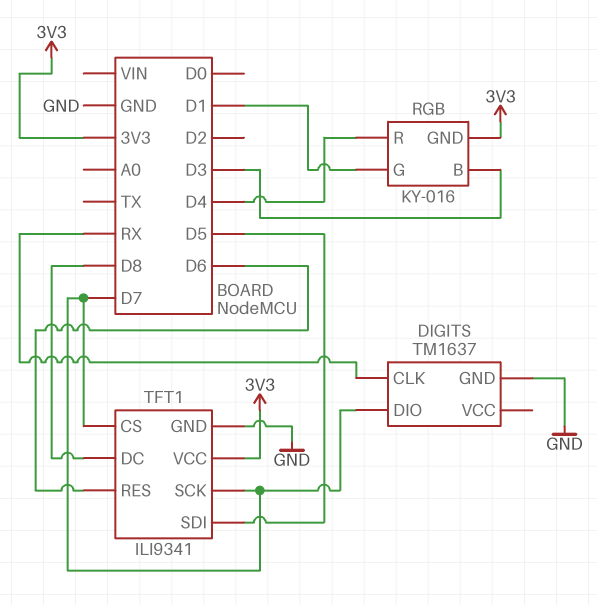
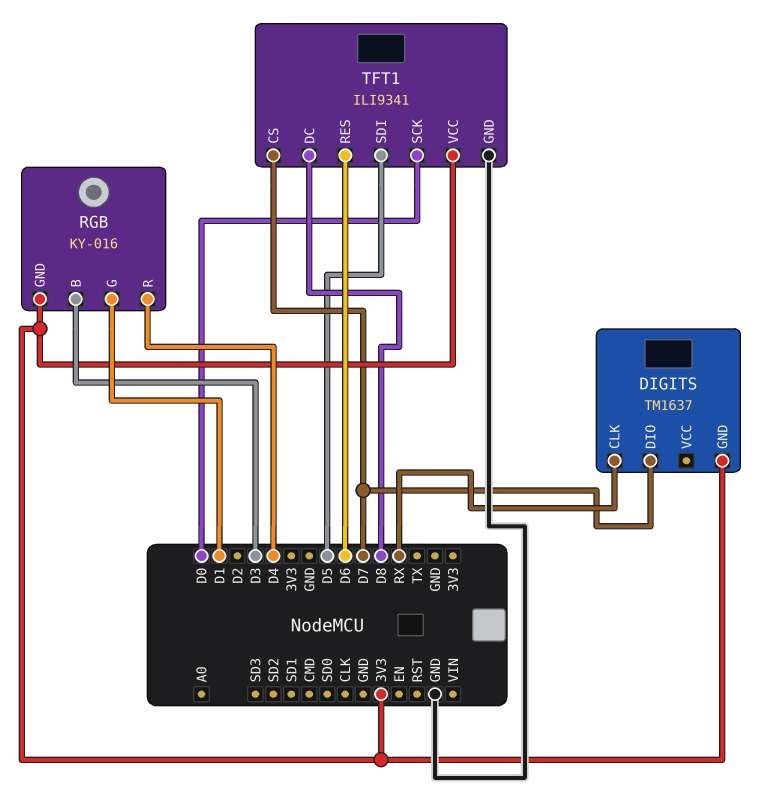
DIGITS pin GND: GND -> 3V3
TFT1 pin SCK: D7 -> D0

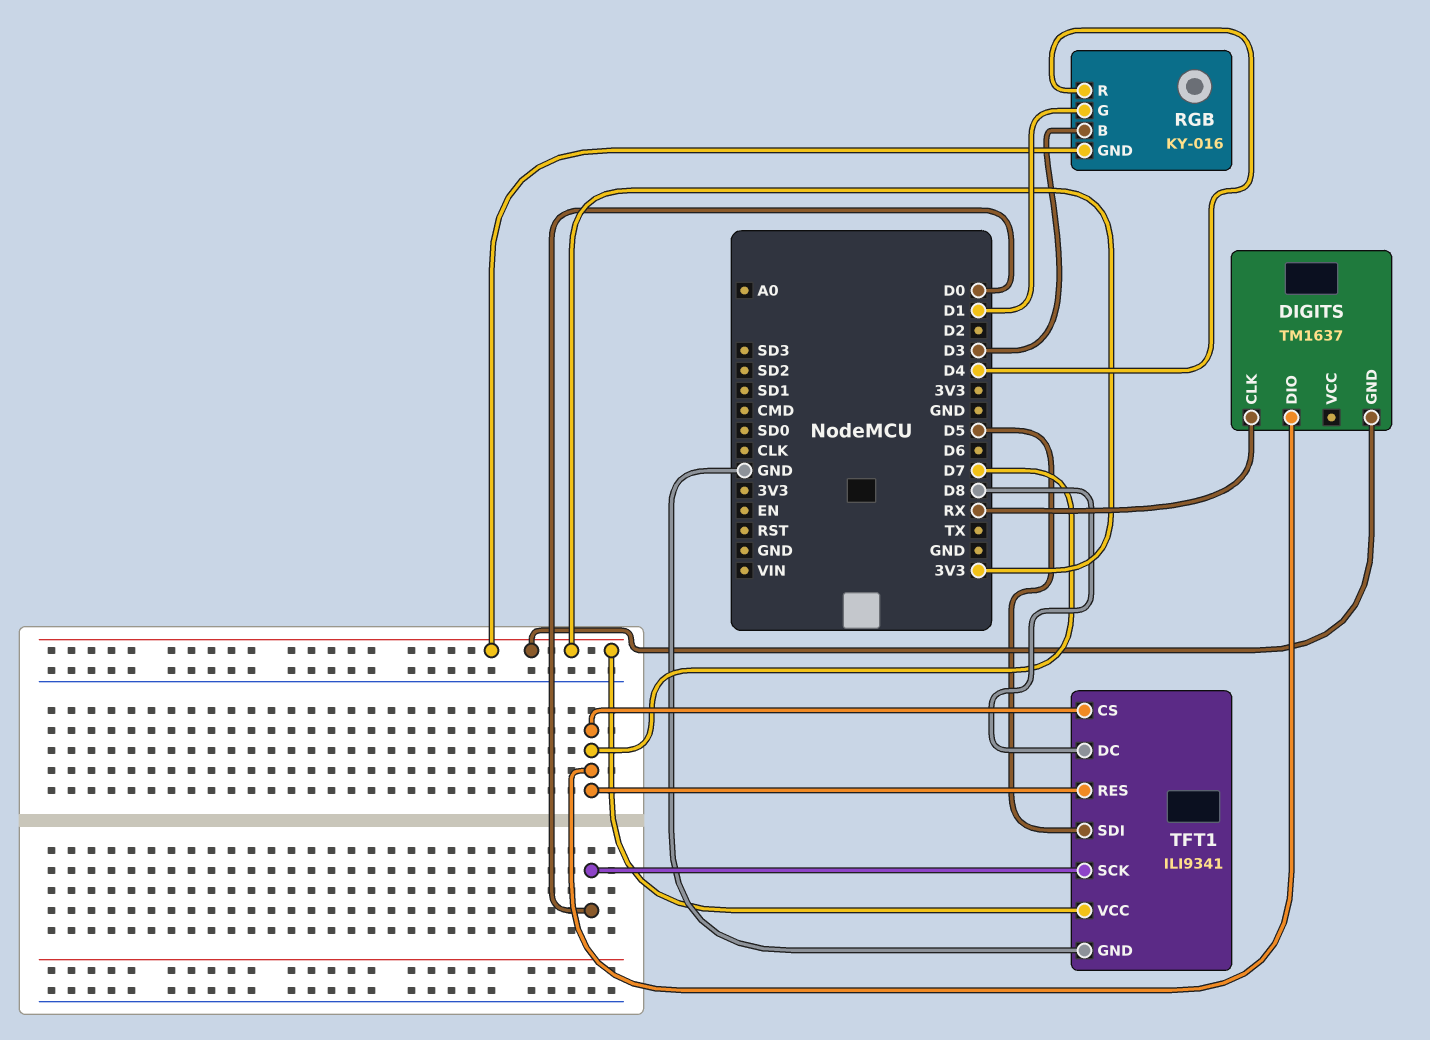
TFT1 pin RES: D6 -> D7

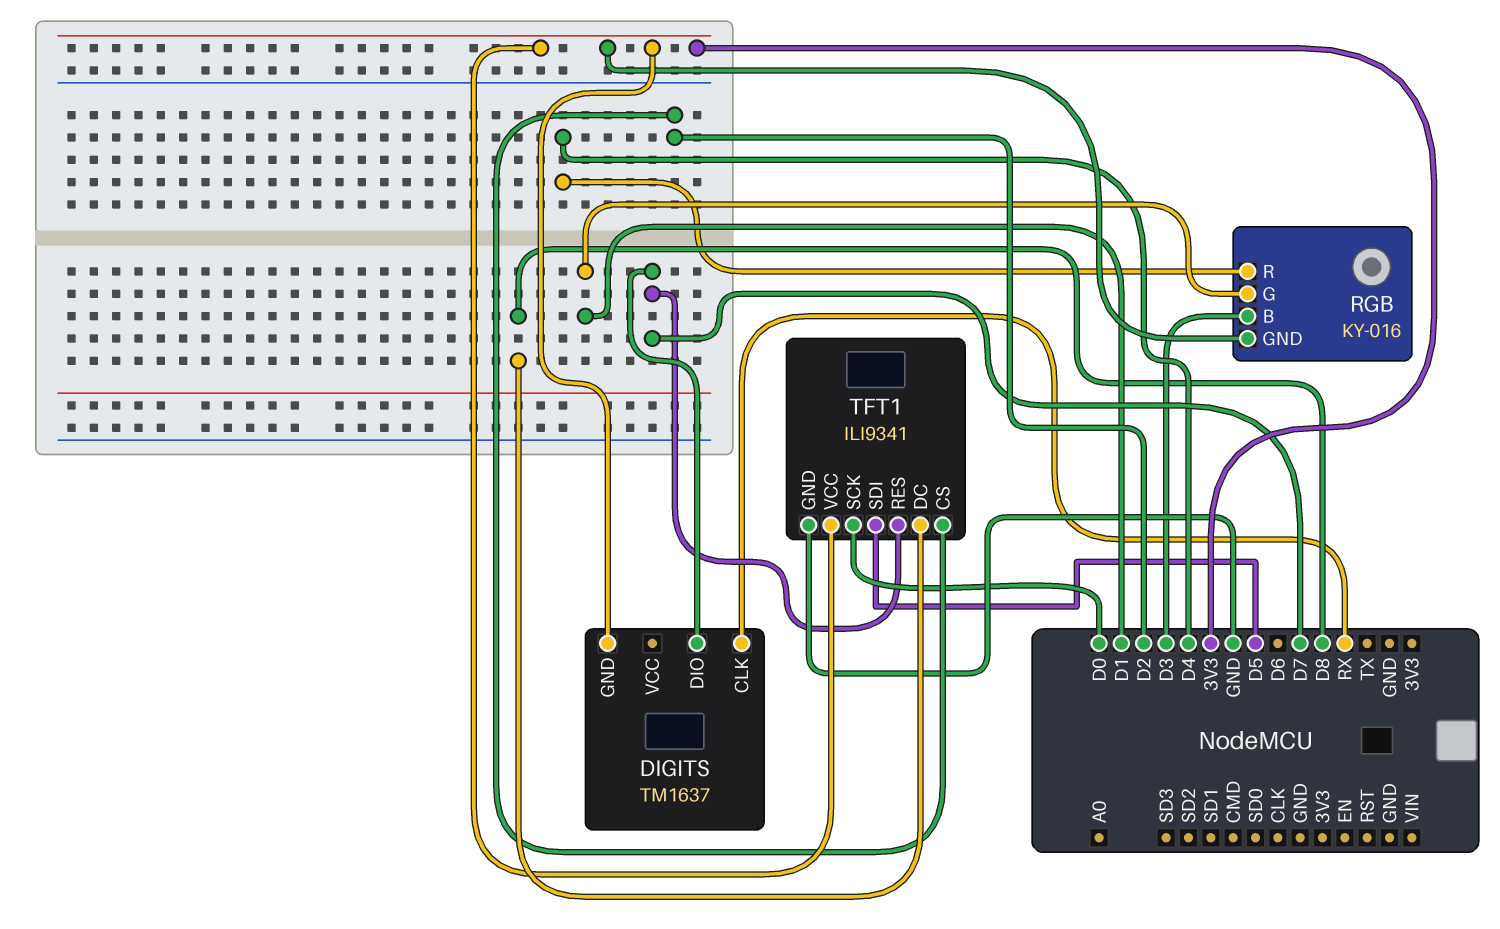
TFT1 pin CS: D7 -> D2

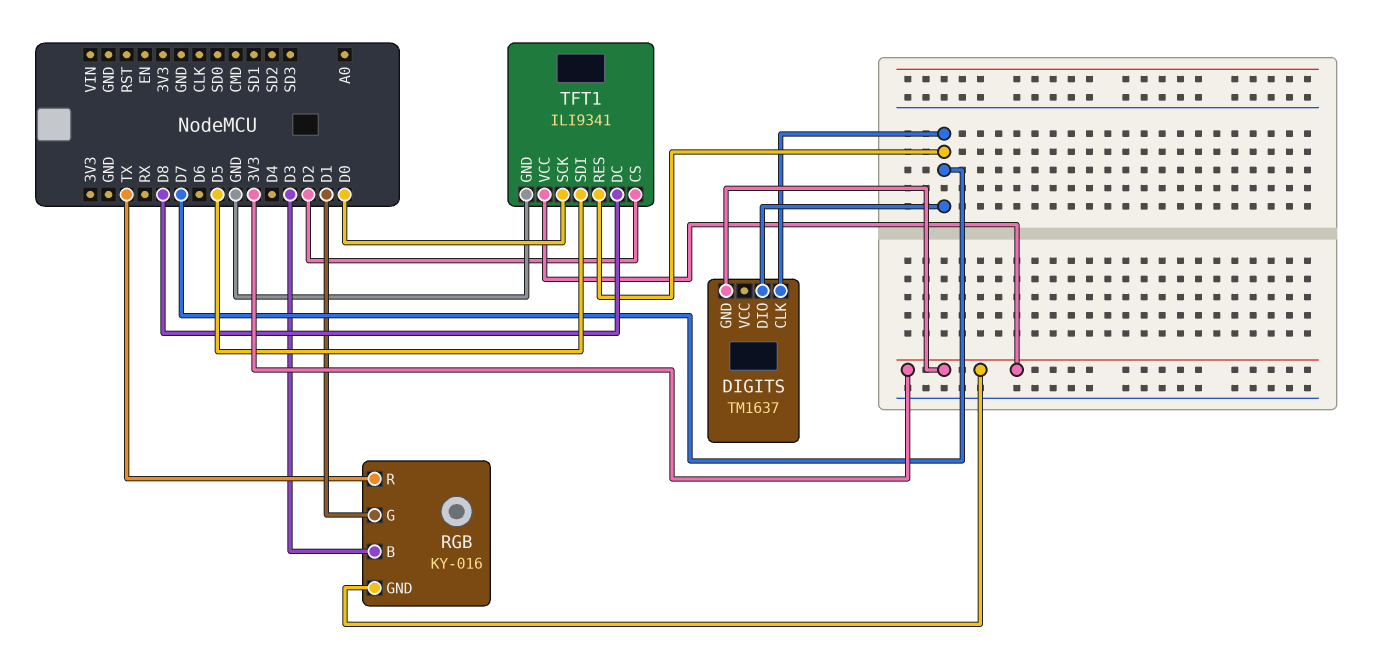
DIGITS pin CLK: RX -> D7
RGB pin R: D4 -> TX

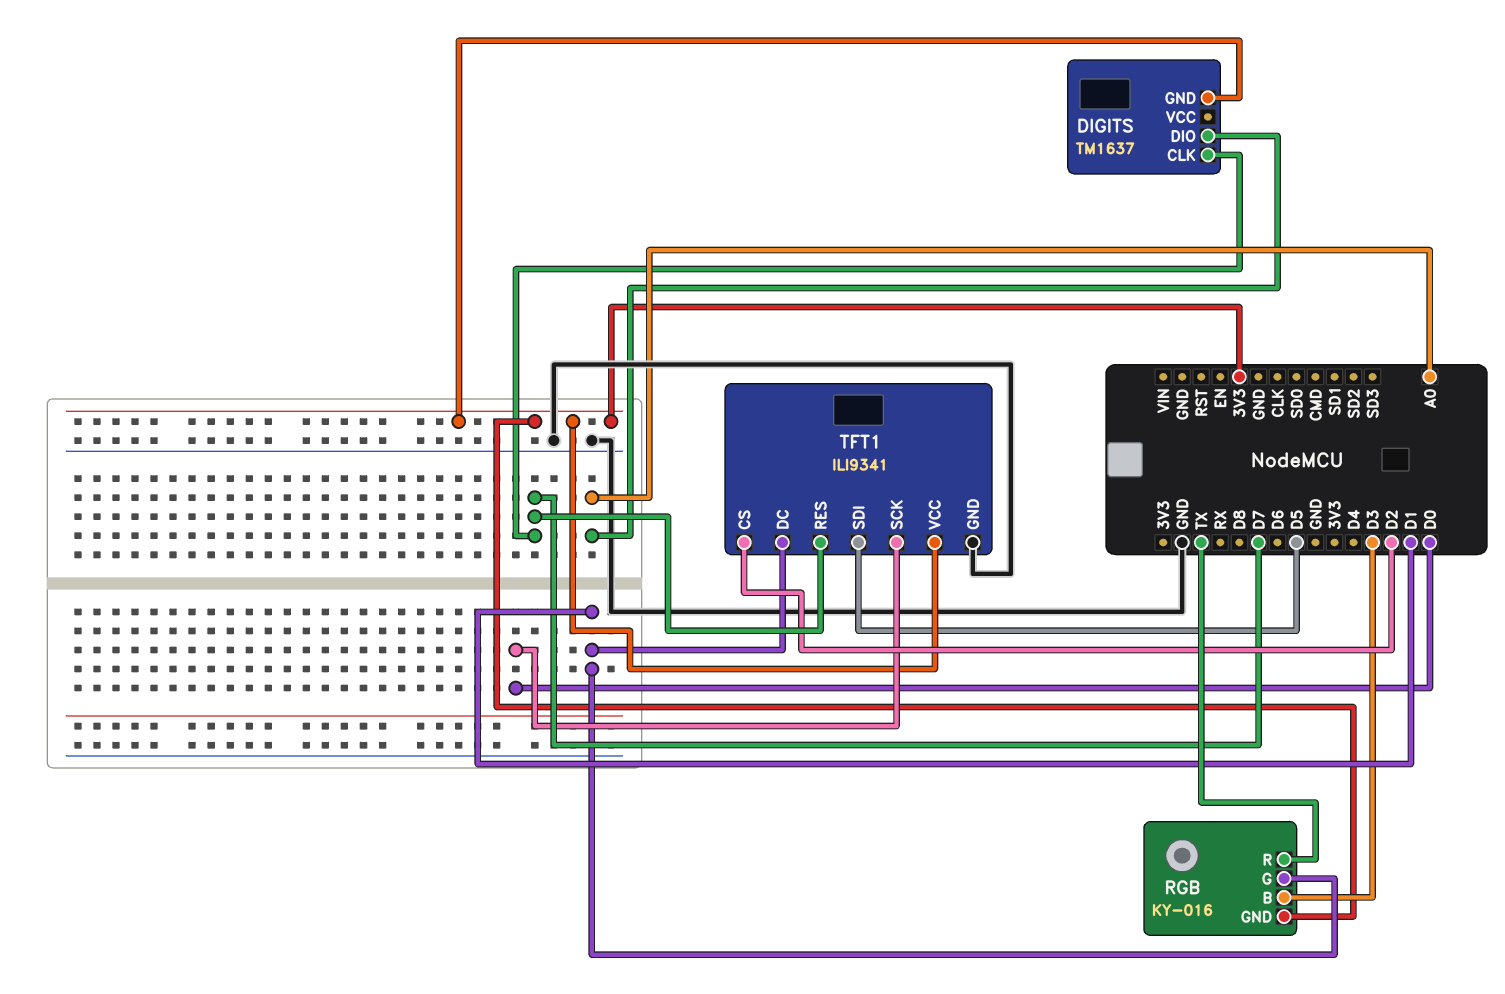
DIGITS pin DIO: D7 -> A0
TFT1 pin DC: D8 -> D1

